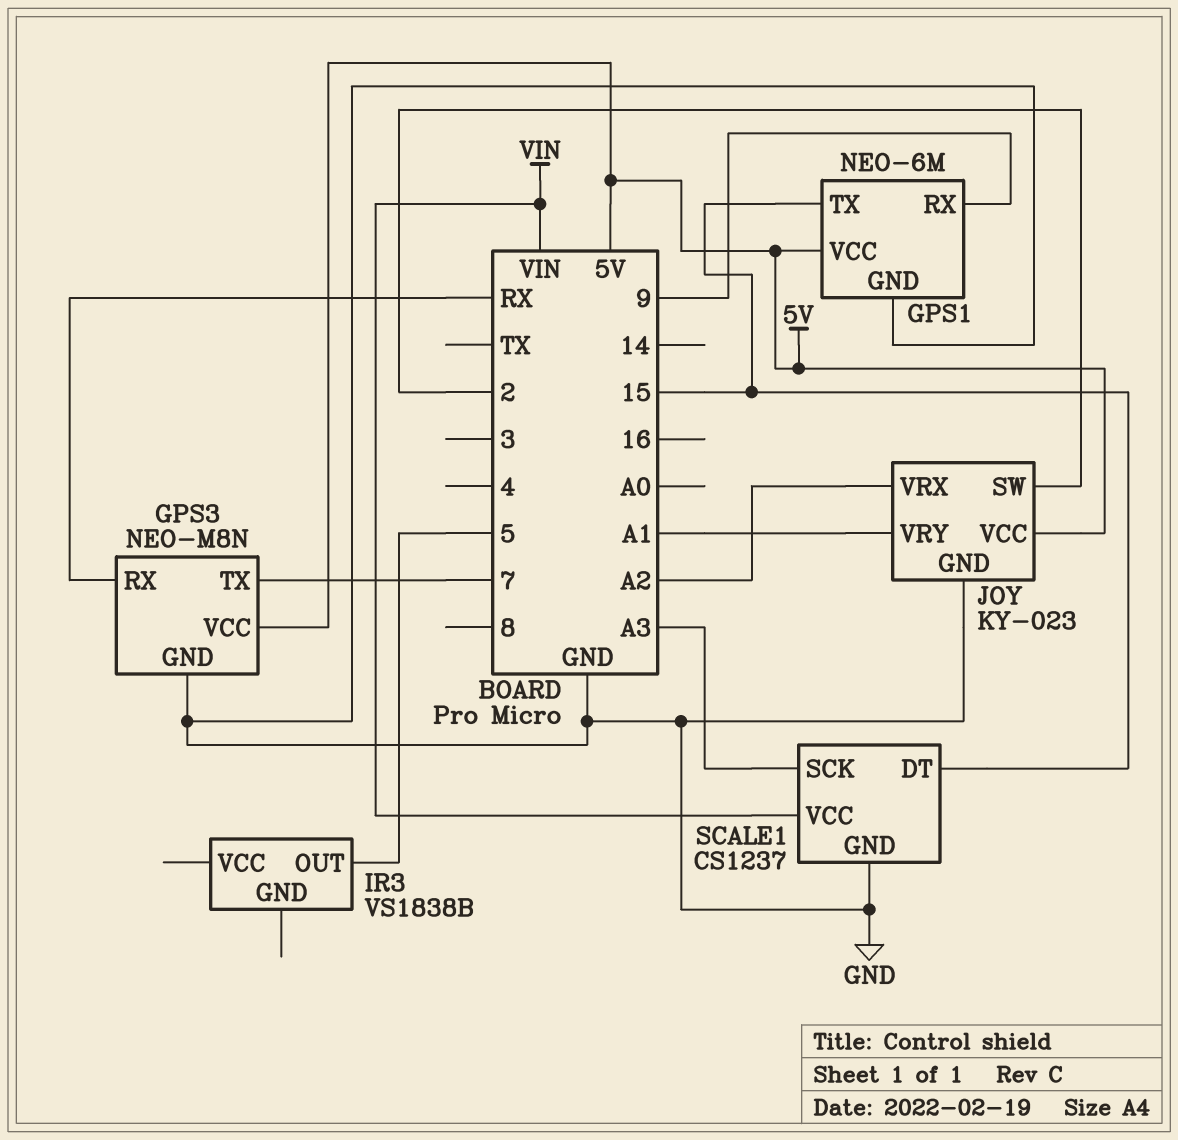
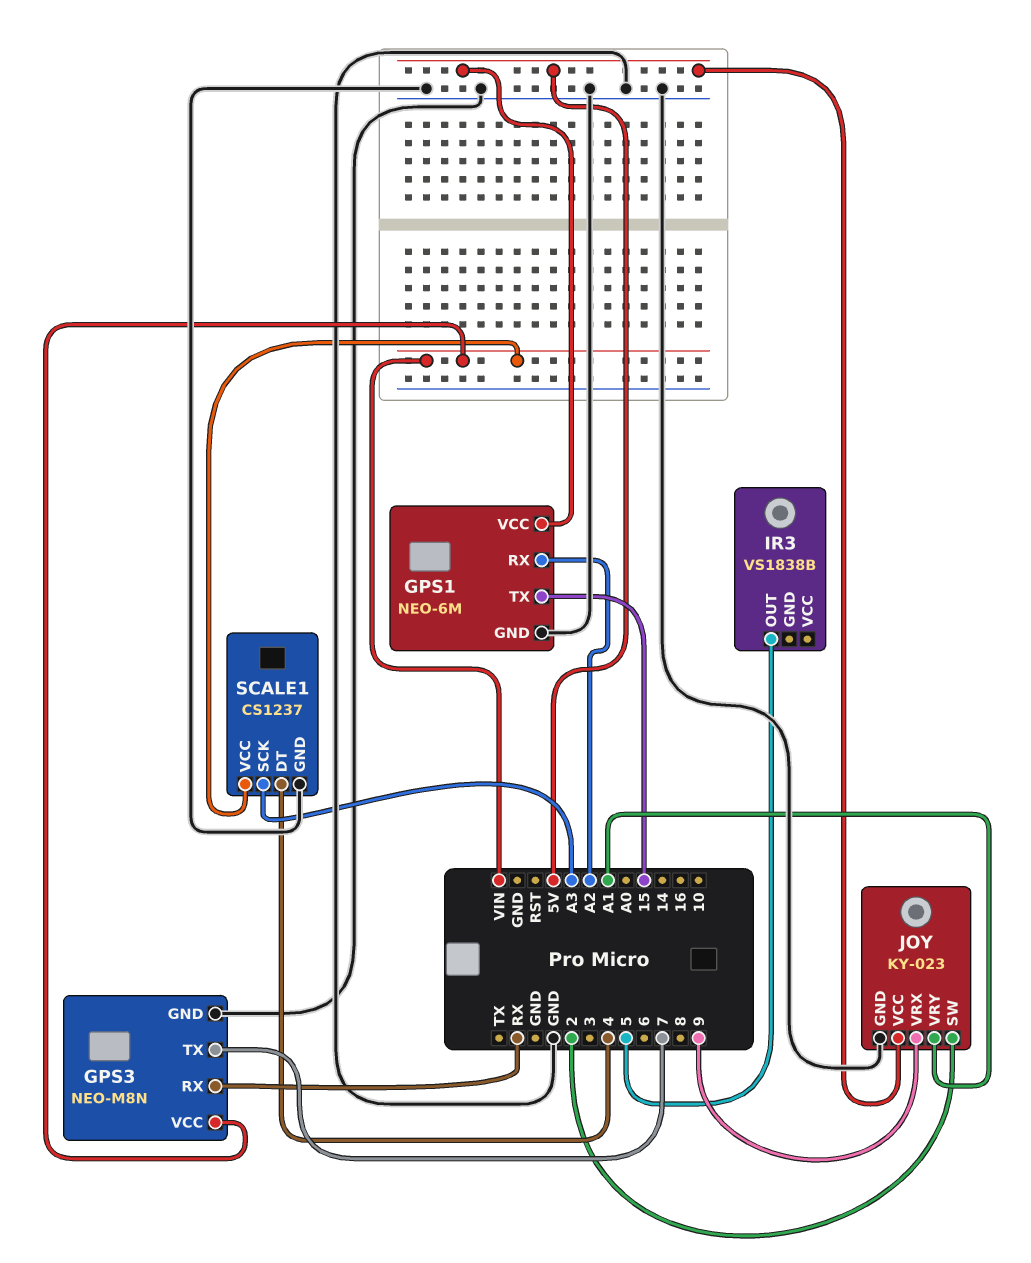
GPS1 pin RX: 9 -> A2
GPS3 pin VCC: 5V -> VIN
JOY pin VRX: A2 -> 9
SCALE1 pin DT: 15 -> 4

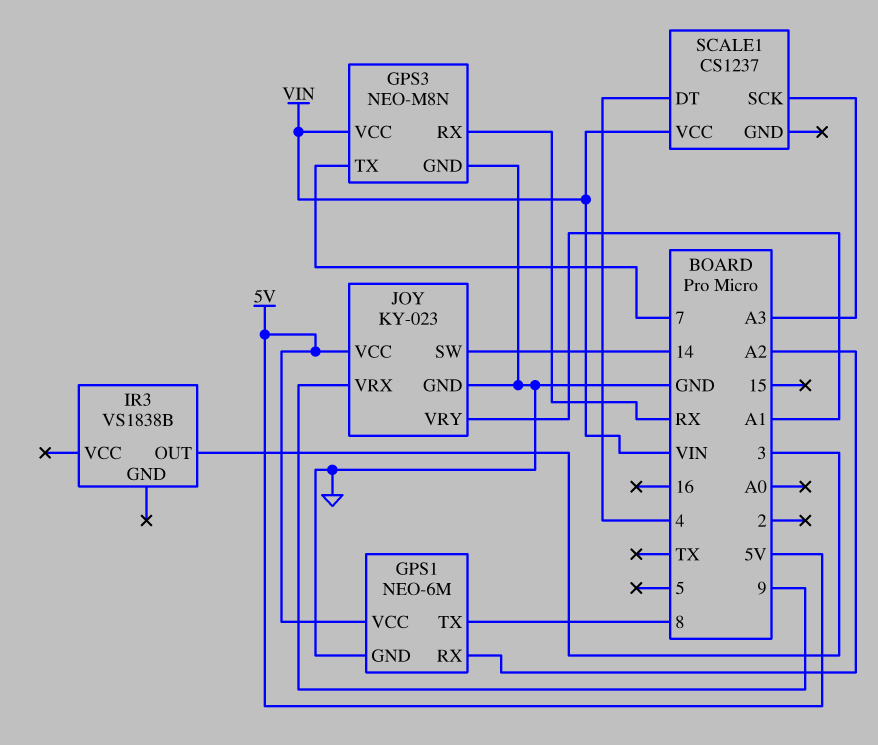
GPS1 pin TX: 15 -> 8
IR3 pin OUT: 5 -> 3
JOY pin SW: 2 -> 14
SCALE1 pin GND: GND -> none

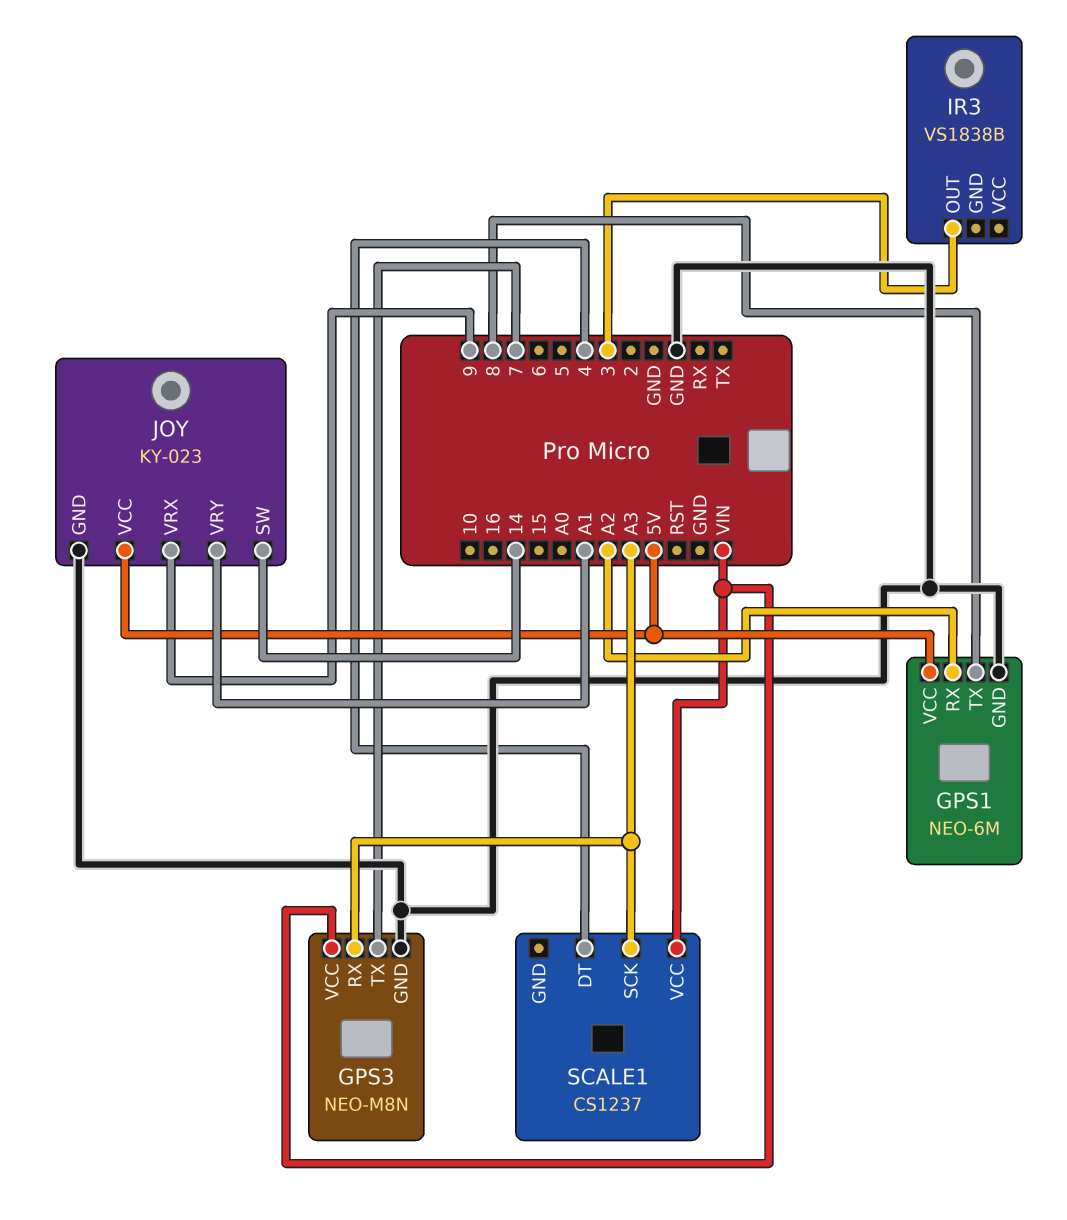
GPS3 pin RX: RX -> A3

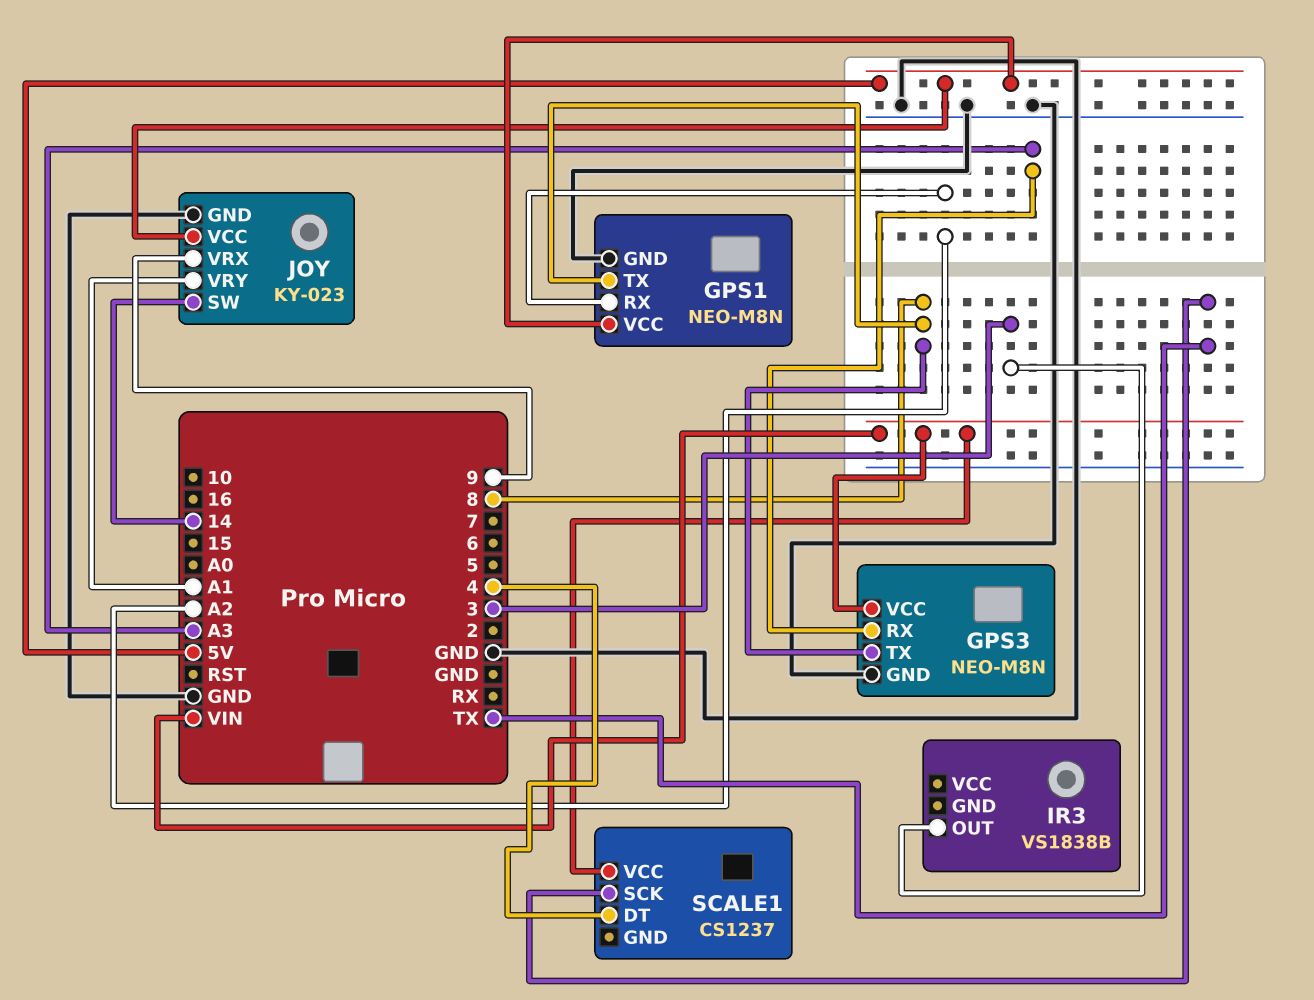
GPS1: NEO-6M -> NEO-M8N
GPS3 pin TX: 7 -> 8
SCALE1 pin SCK: A3 -> TX

